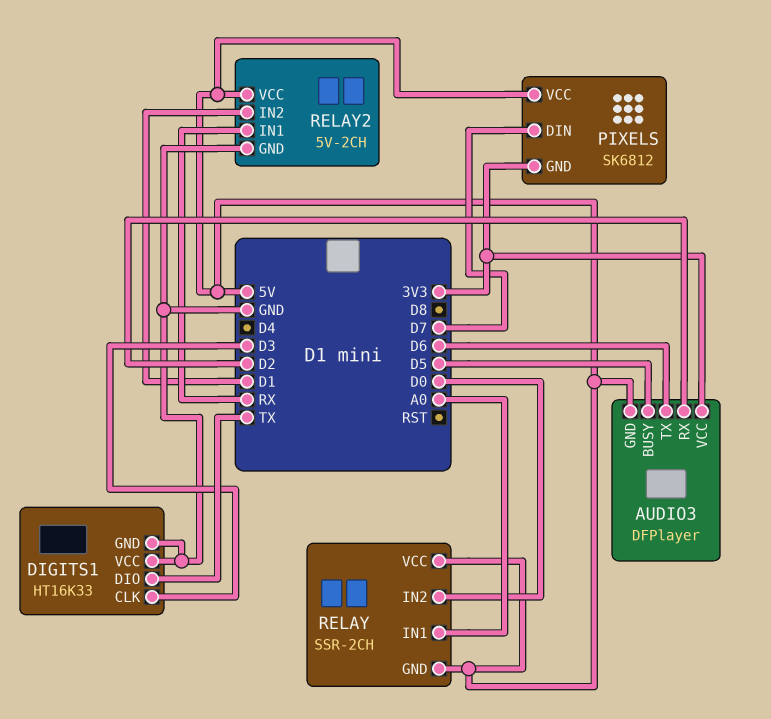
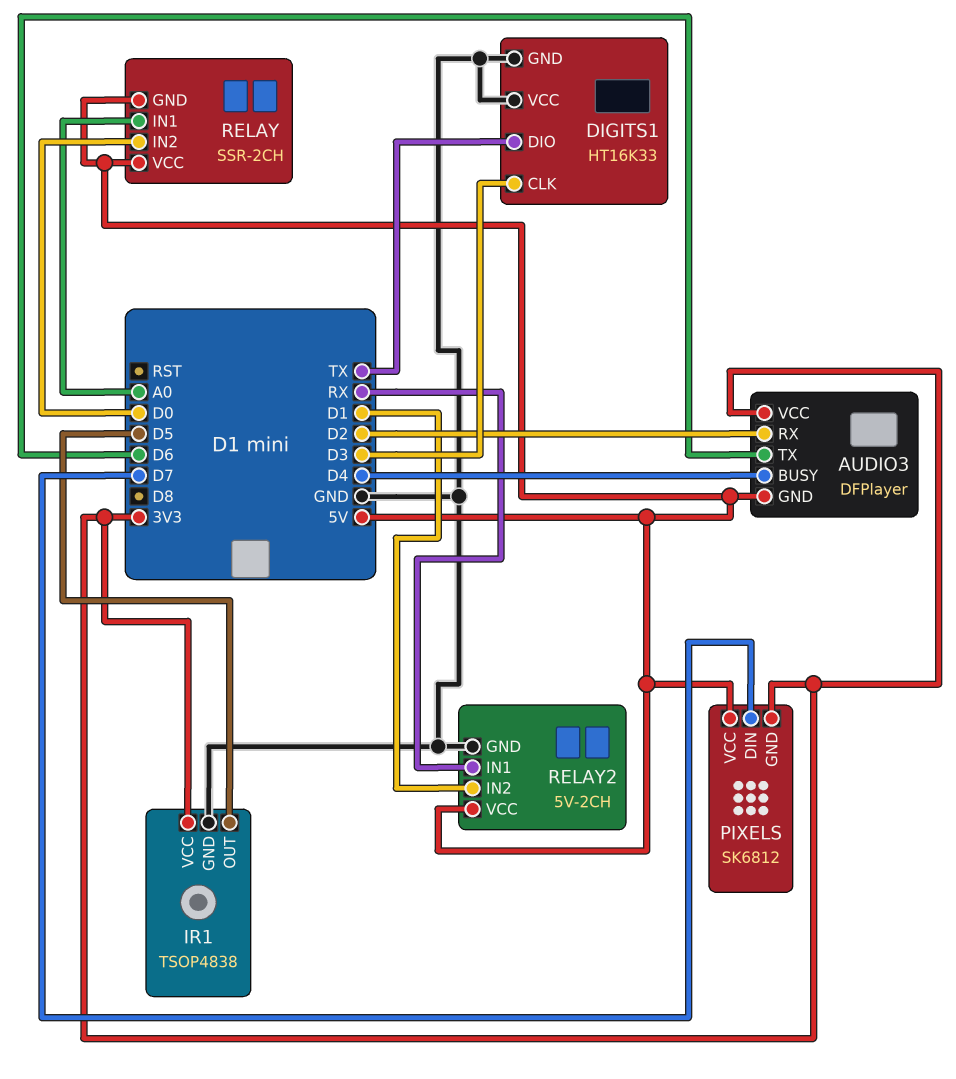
AUDIO3 pin BUSY: D5 -> D4
IR1: none -> TSOP4838
IR1 pin GND: none -> GND
IR1 pin OUT: none -> D5
IR1 pin VCC: none -> 3V3

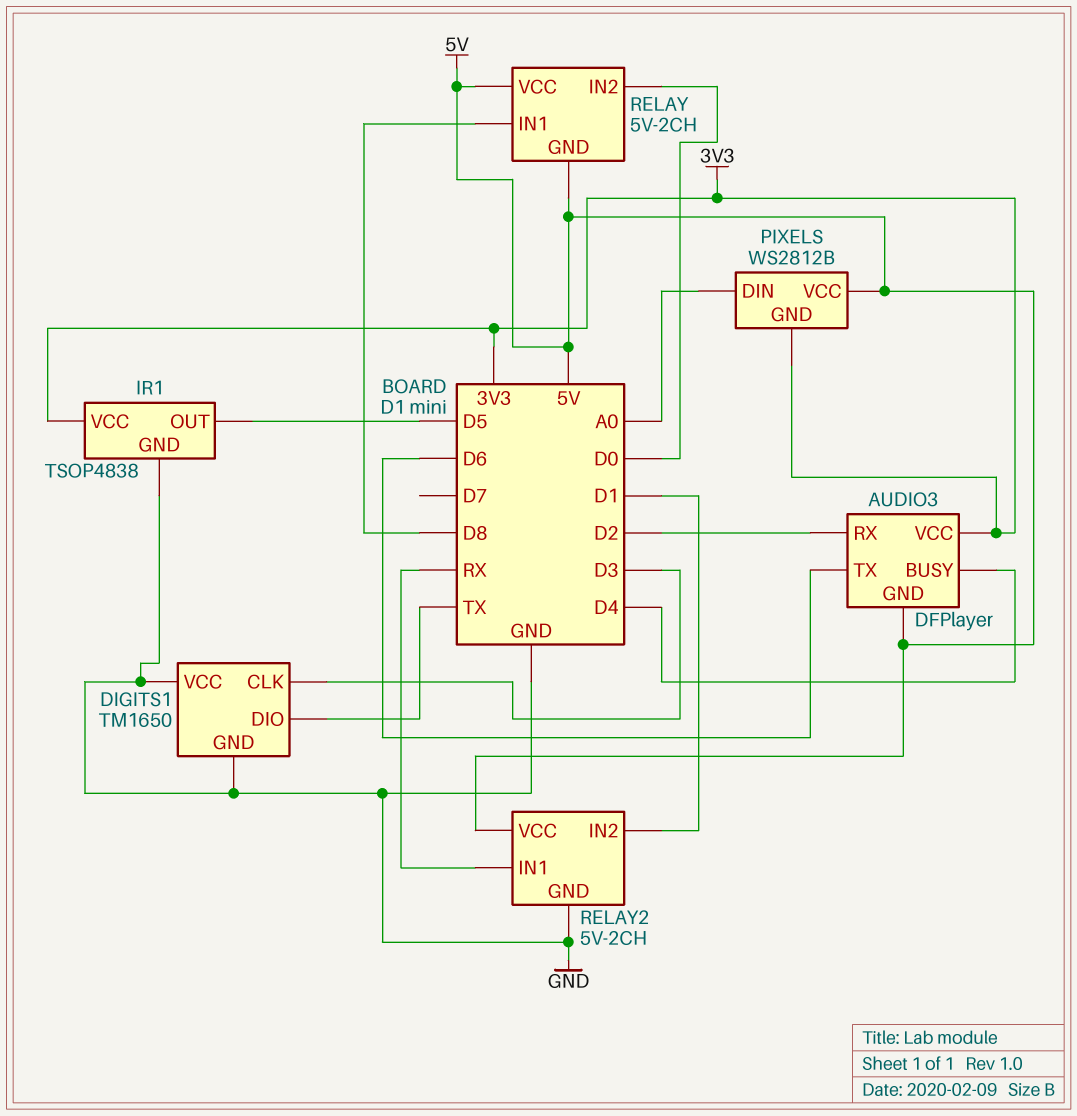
DIGITS1: HT16K33 -> TM1650
PIXELS: SK6812 -> WS2812B
PIXELS pin DIN: D7 -> A0
RELAY: SSR-2CH -> 5V-2CH
RELAY pin IN1: A0 -> D8

